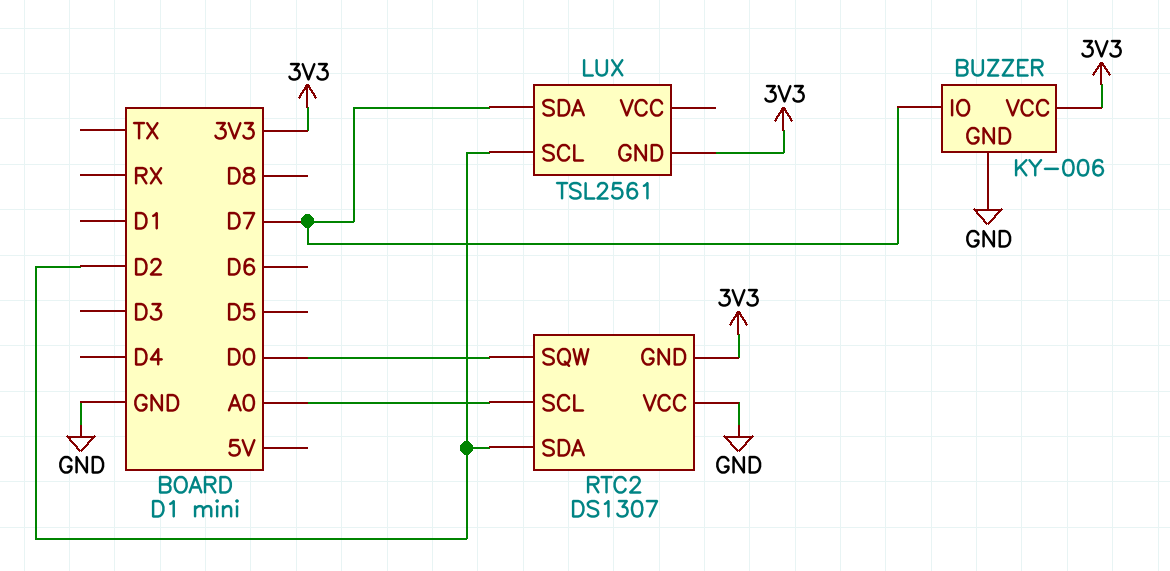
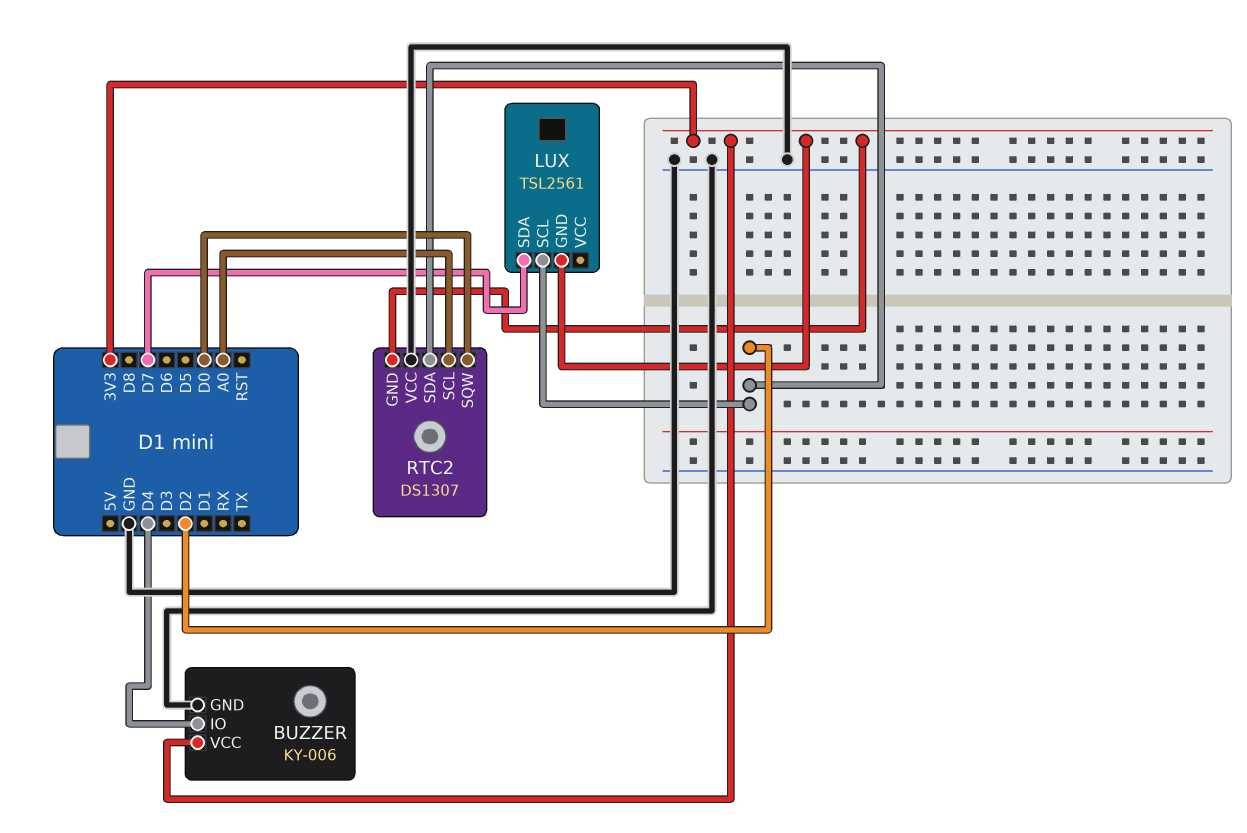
BUZZER pin IO: D7 -> D4

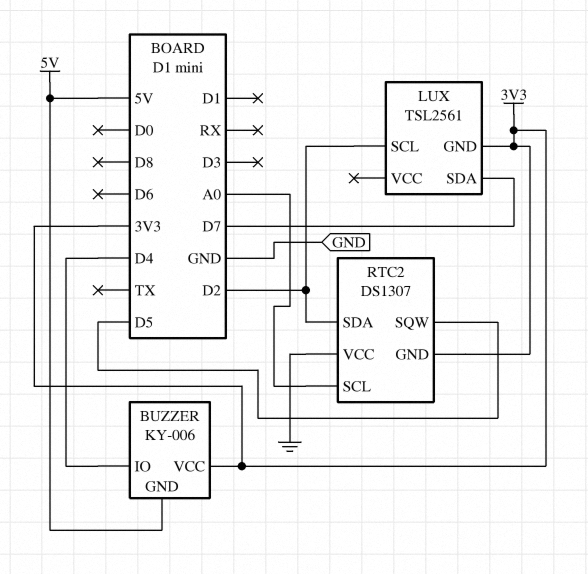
BUZZER pin GND: GND -> 5V
RTC2 pin SQW: D0 -> D5

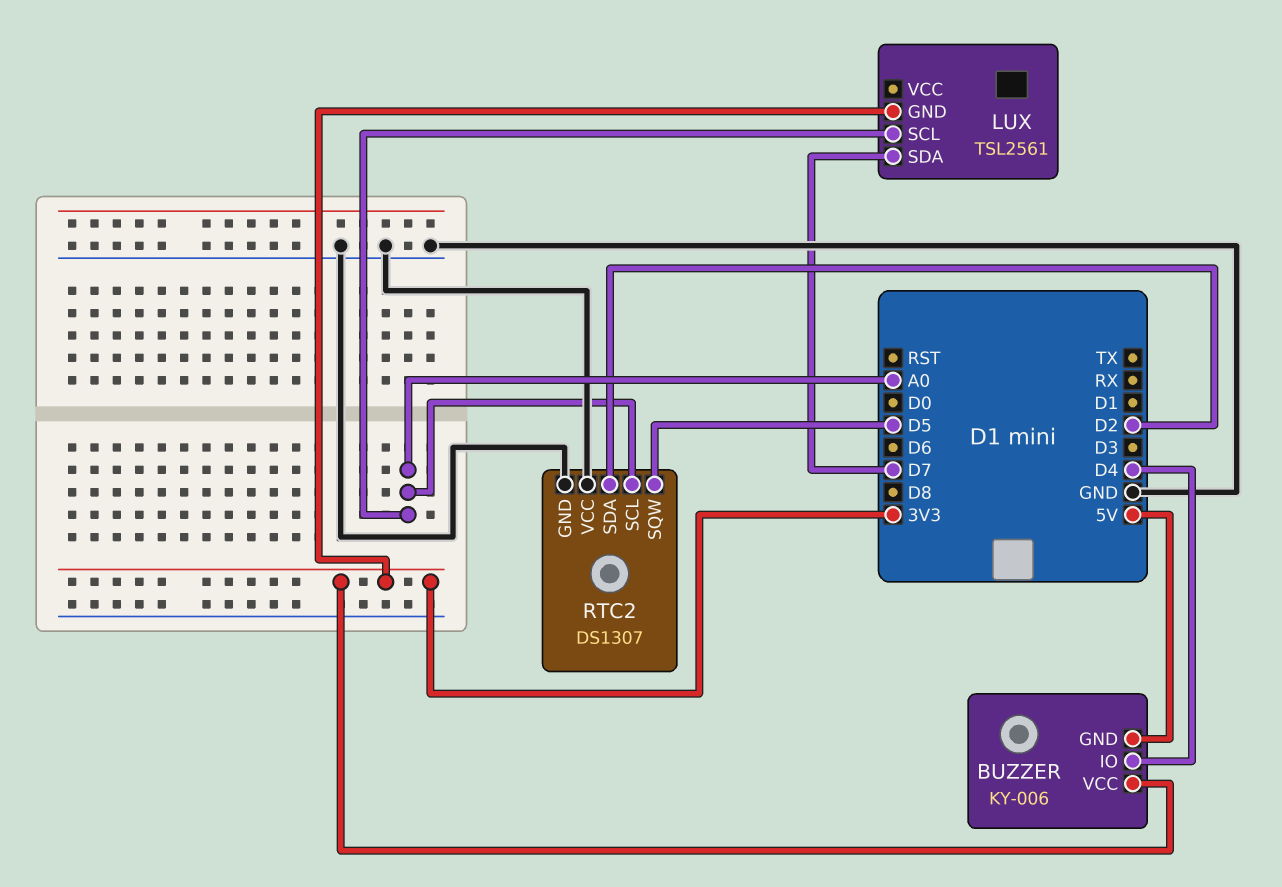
LUX pin SCL: D2 -> A0
RTC2 pin GND: 3V3 -> GND

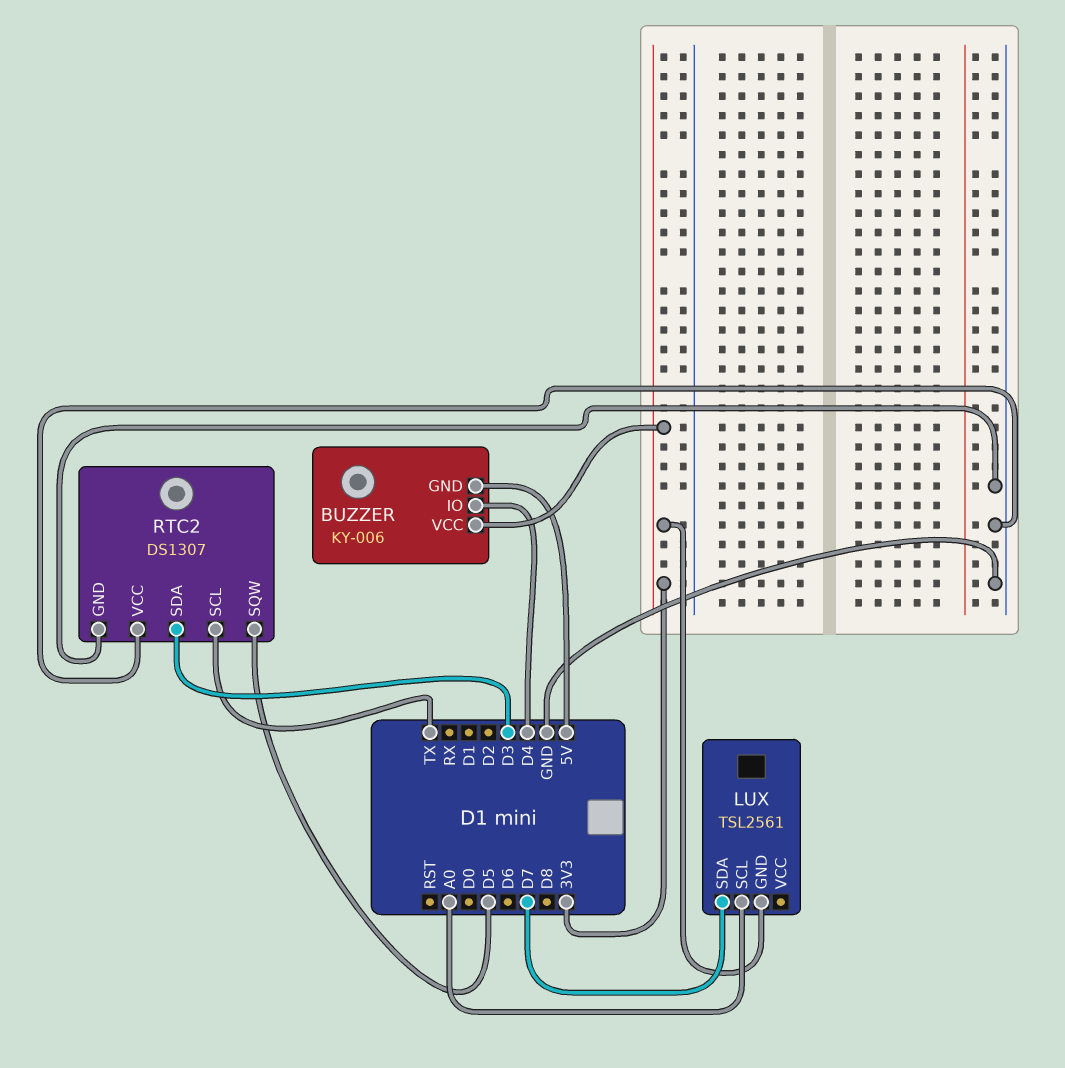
RTC2 pin SCL: A0 -> TX
RTC2 pin SDA: D2 -> D3

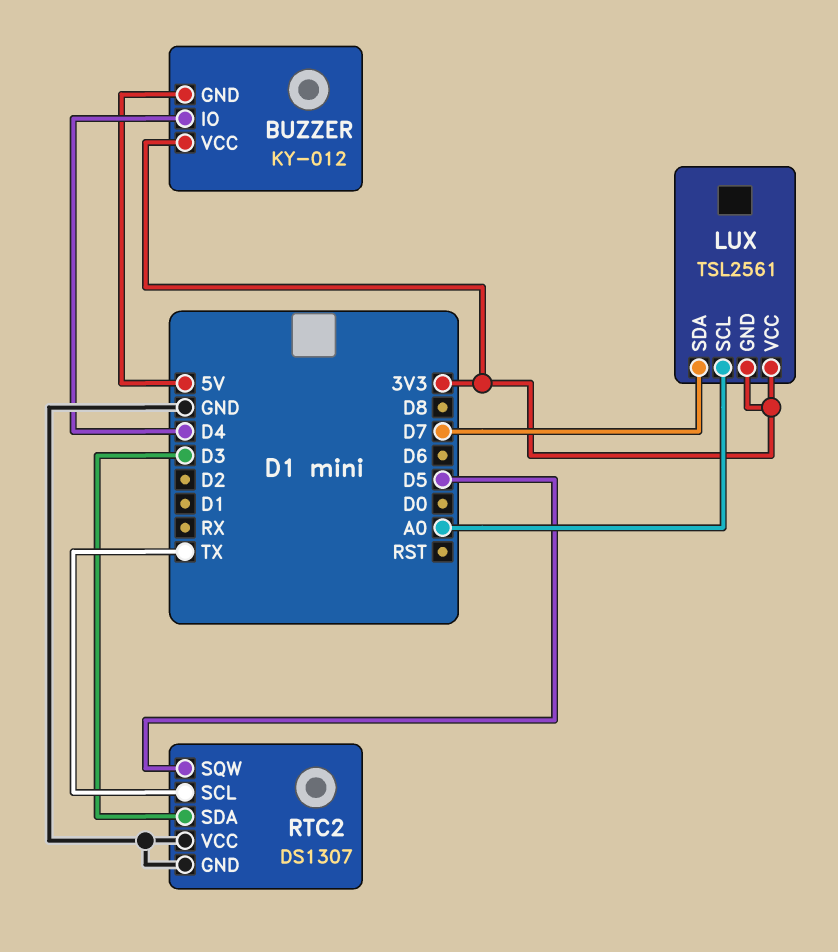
BUZZER: KY-006 -> KY-012
LUX pin VCC: none -> 3V3

